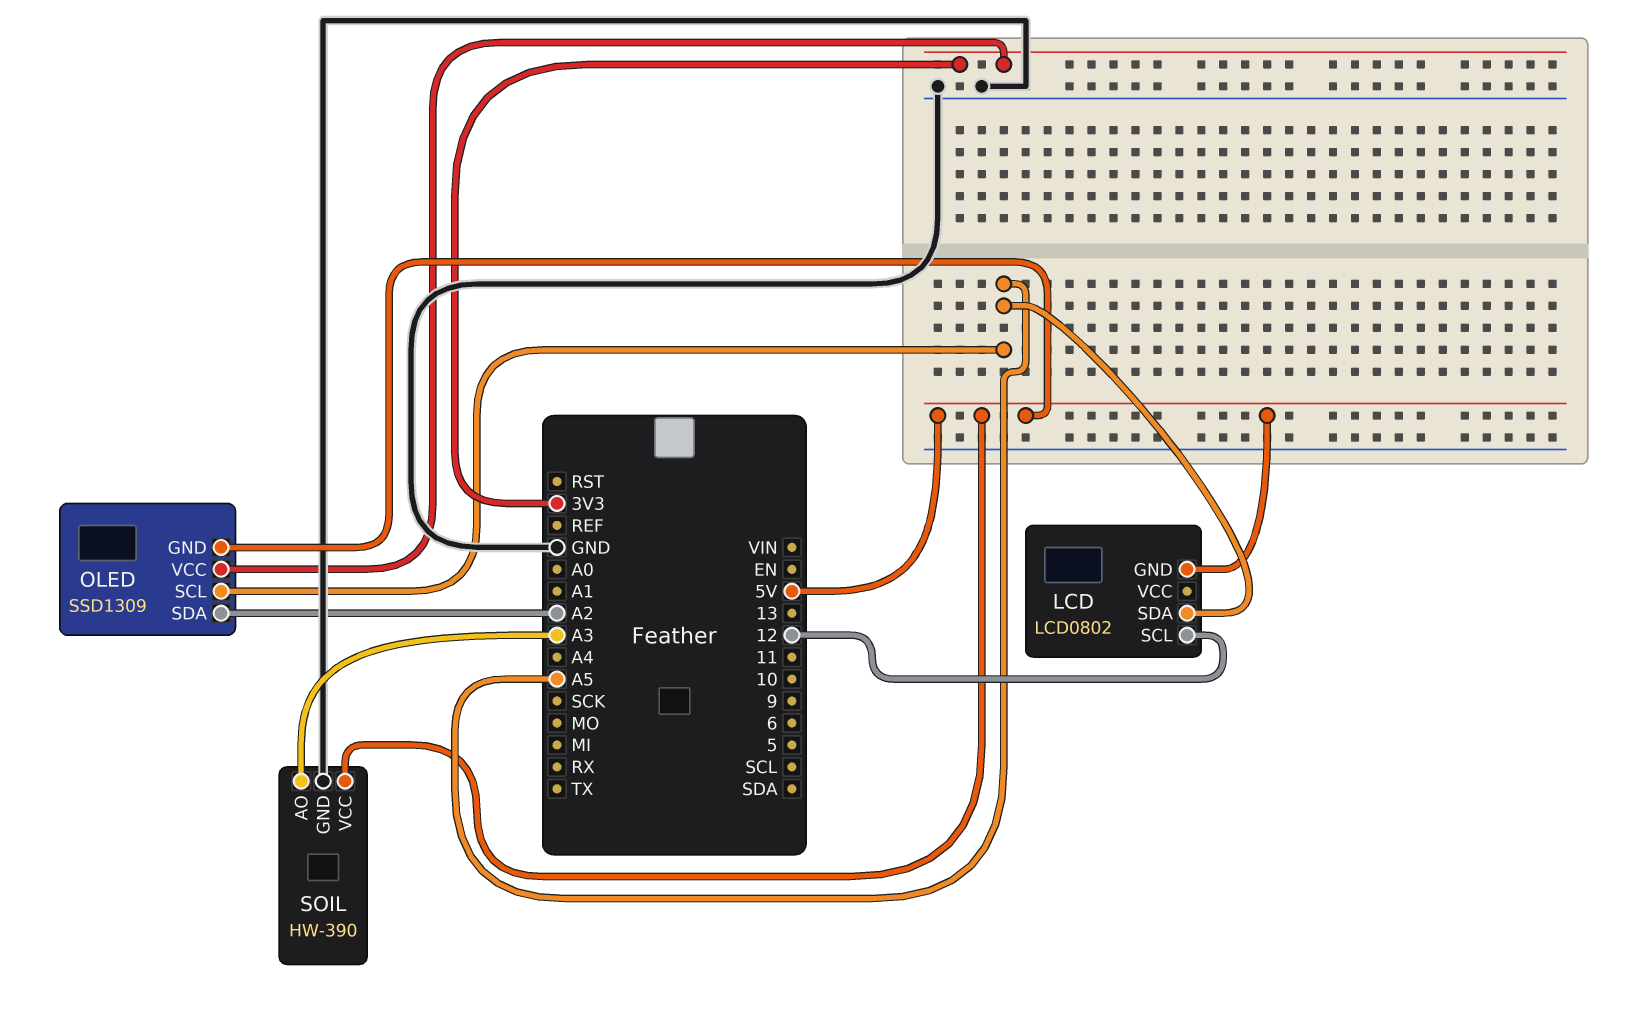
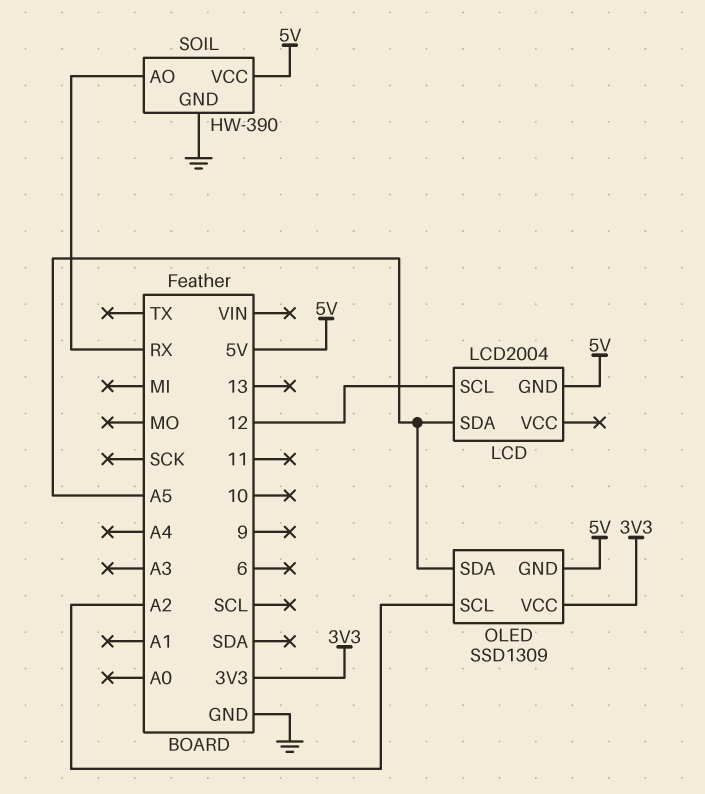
LCD: LCD0802 -> LCD2004
OLED pin SCL: A5 -> A2
OLED pin SDA: A2 -> A5
SOIL pin AO: A3 -> RX

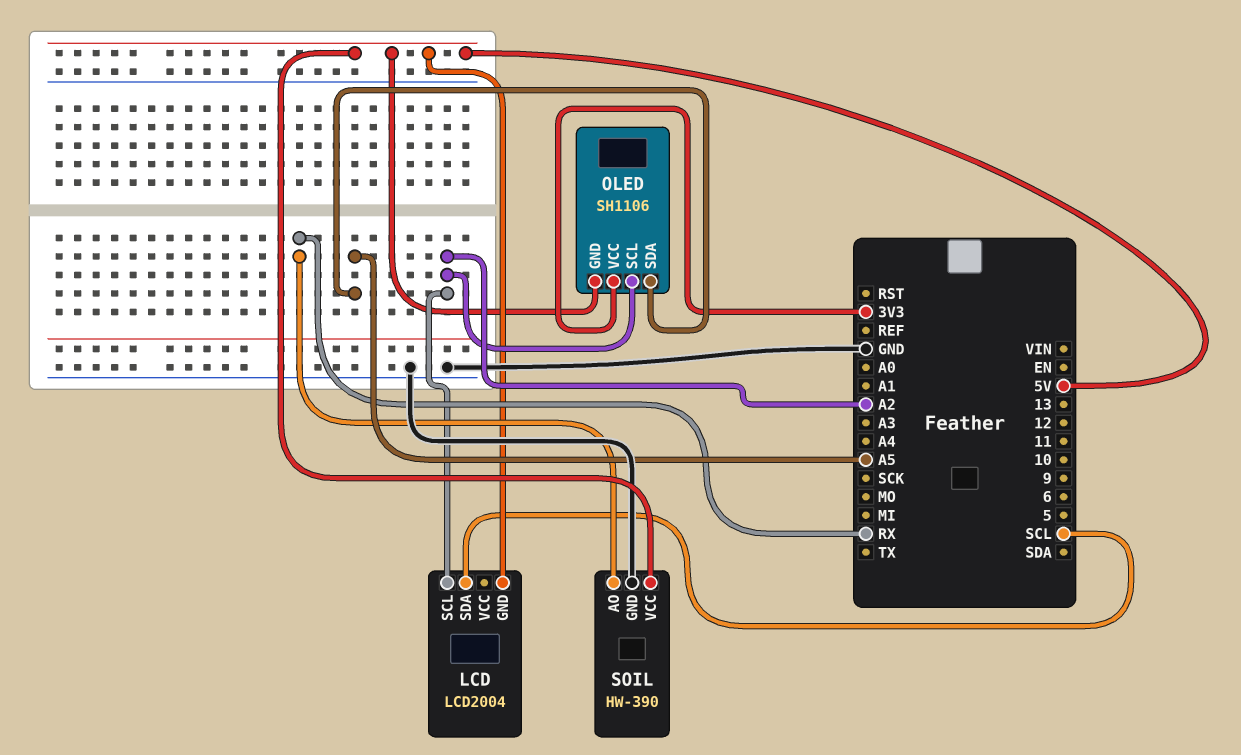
LCD pin SCL: 12 -> A2
LCD pin SDA: A5 -> SCL
OLED: SSD1309 -> SH1106

